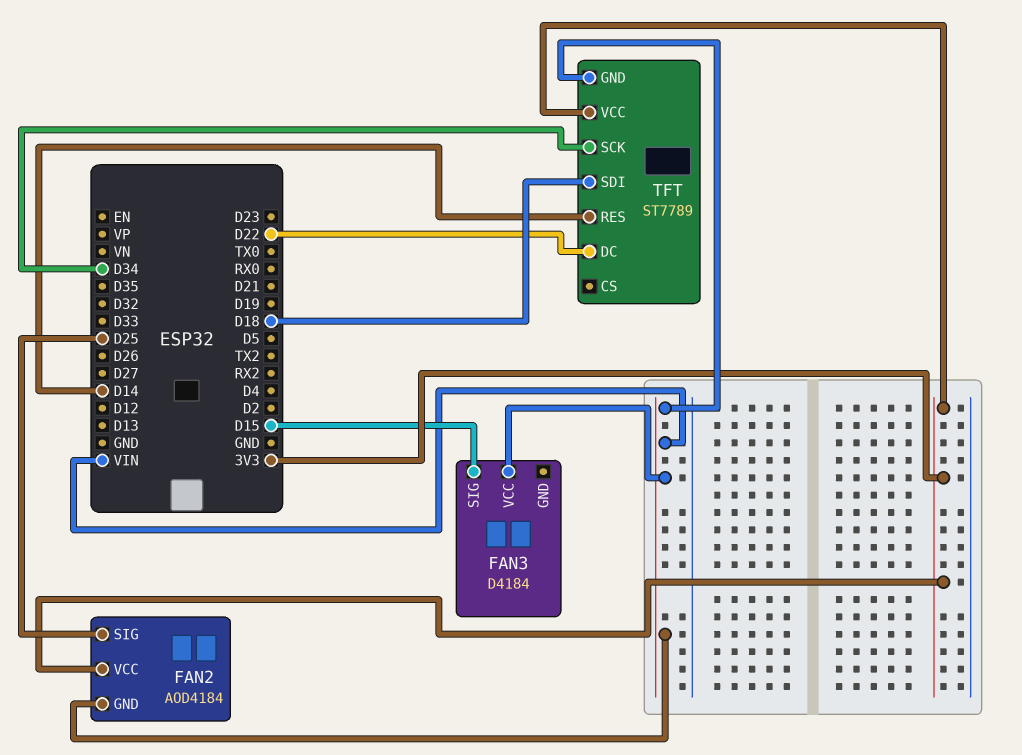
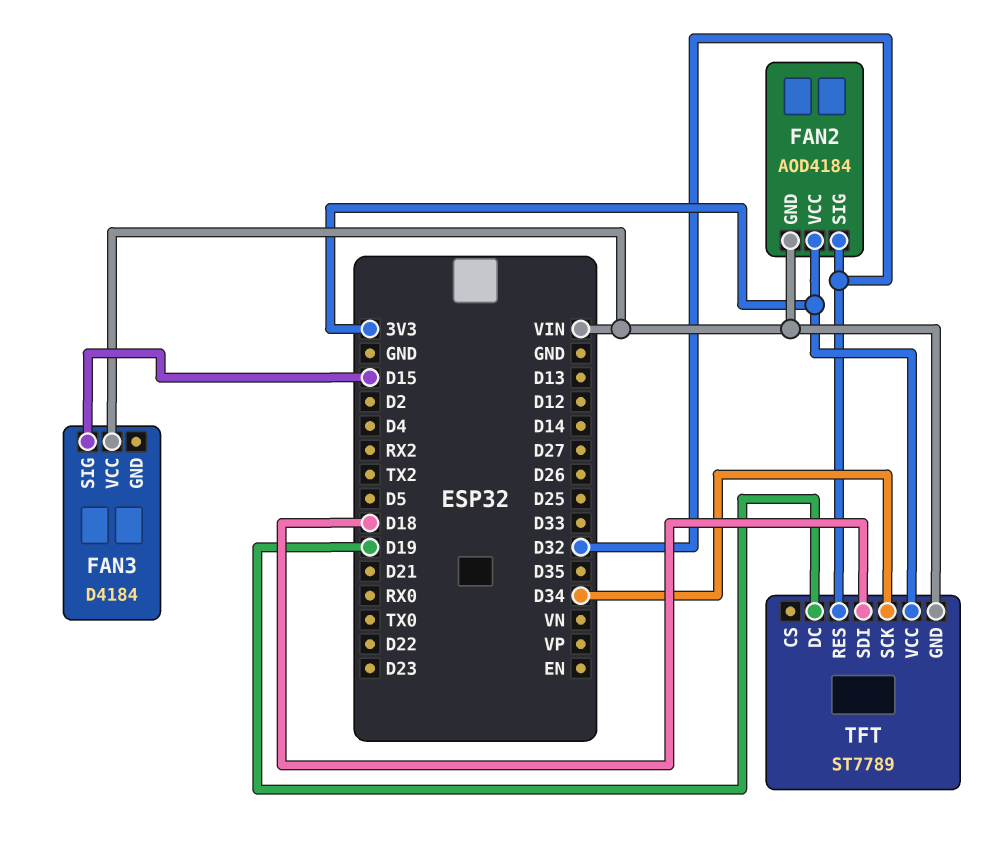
FAN2 pin SIG: D25 -> D32
TFT pin DC: D22 -> D19
TFT pin RES: D14 -> D32

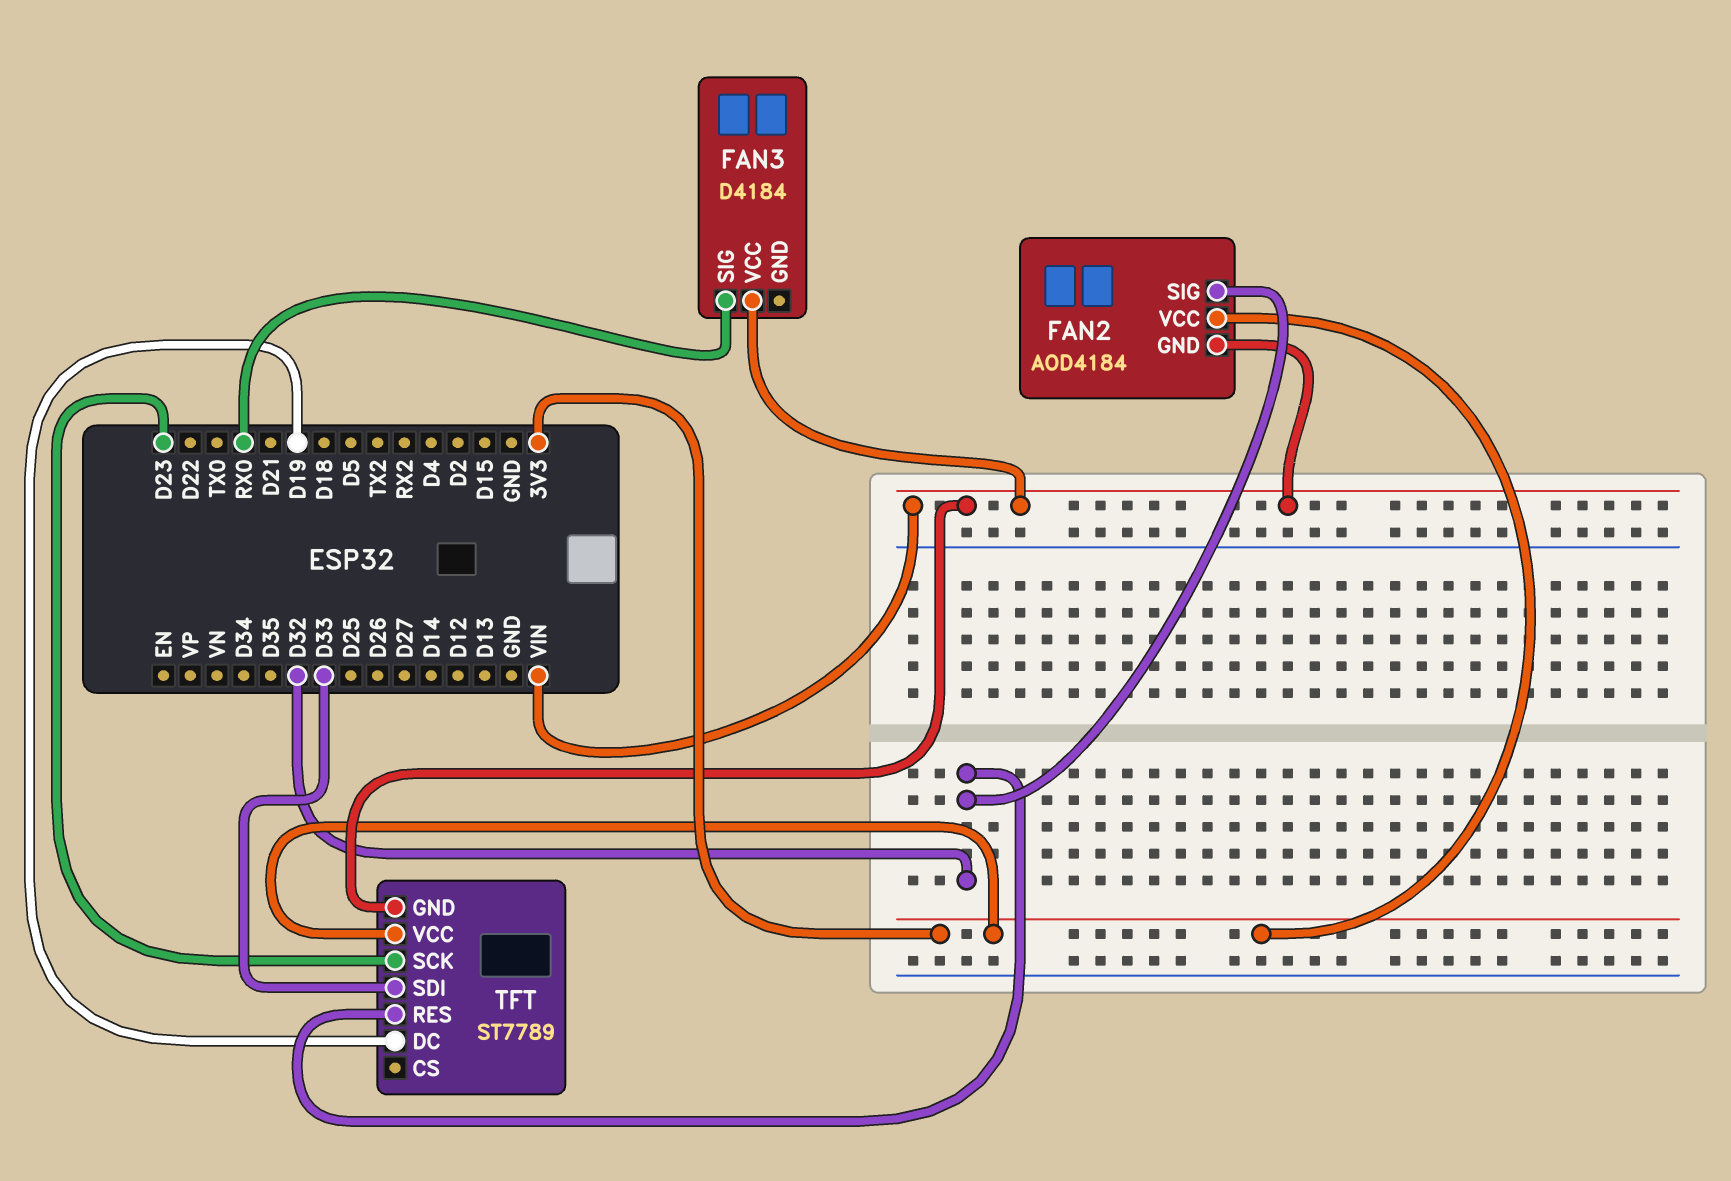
FAN3 pin SIG: D15 -> RX0
TFT pin SCK: D34 -> D23
TFT pin SDI: D18 -> D33

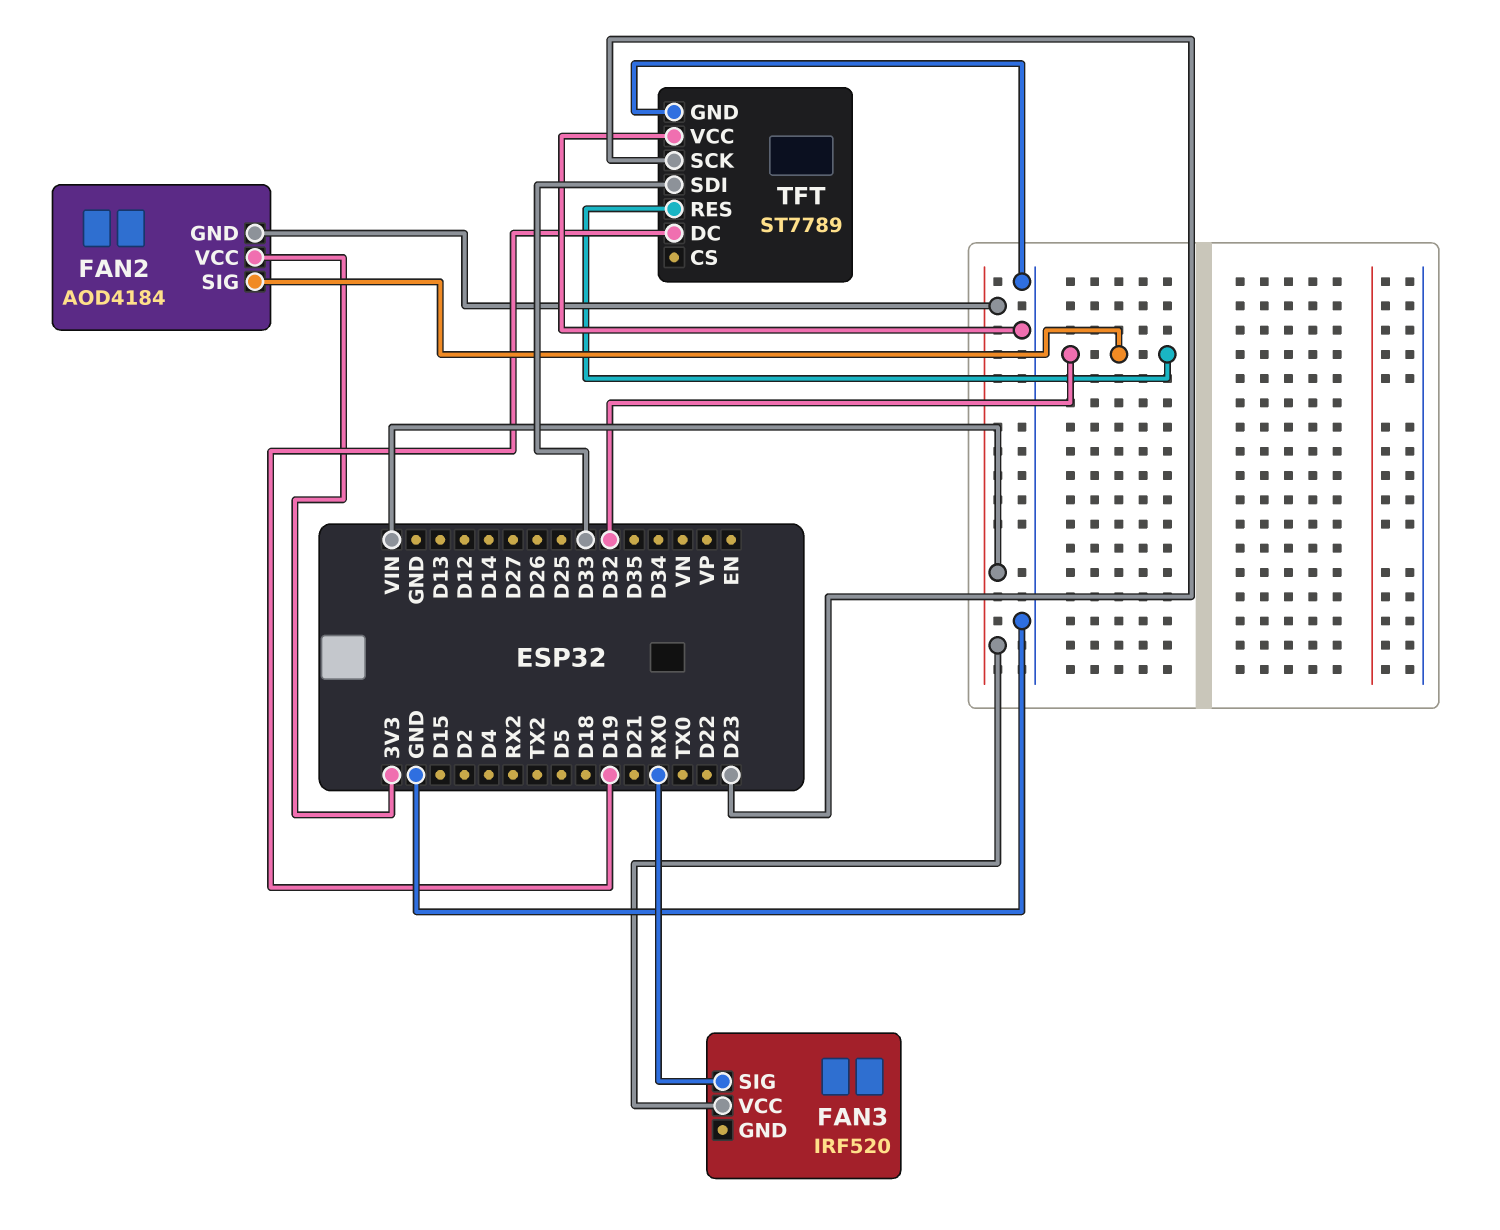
FAN3: D4184 -> IRF520
TFT pin GND: VIN -> GND
TFT pin VCC: 3V3 -> GND

